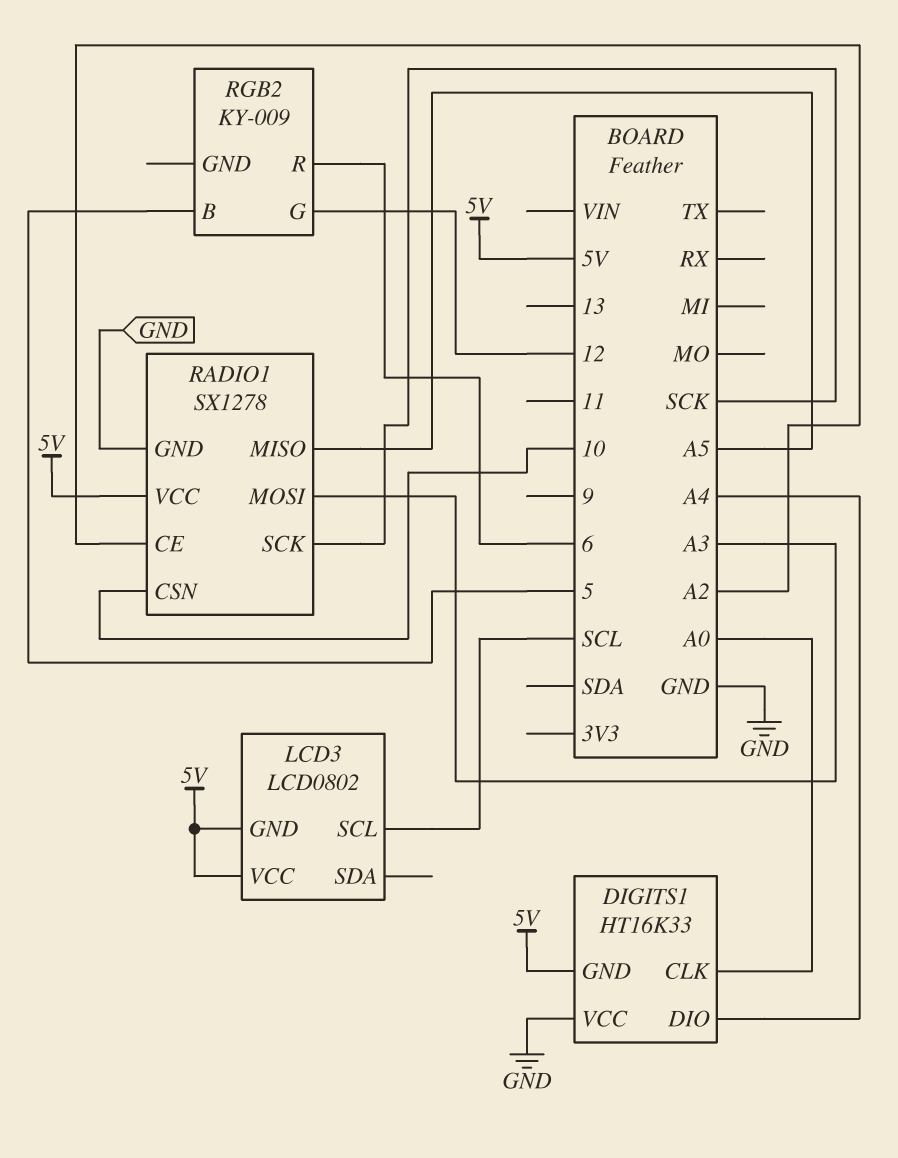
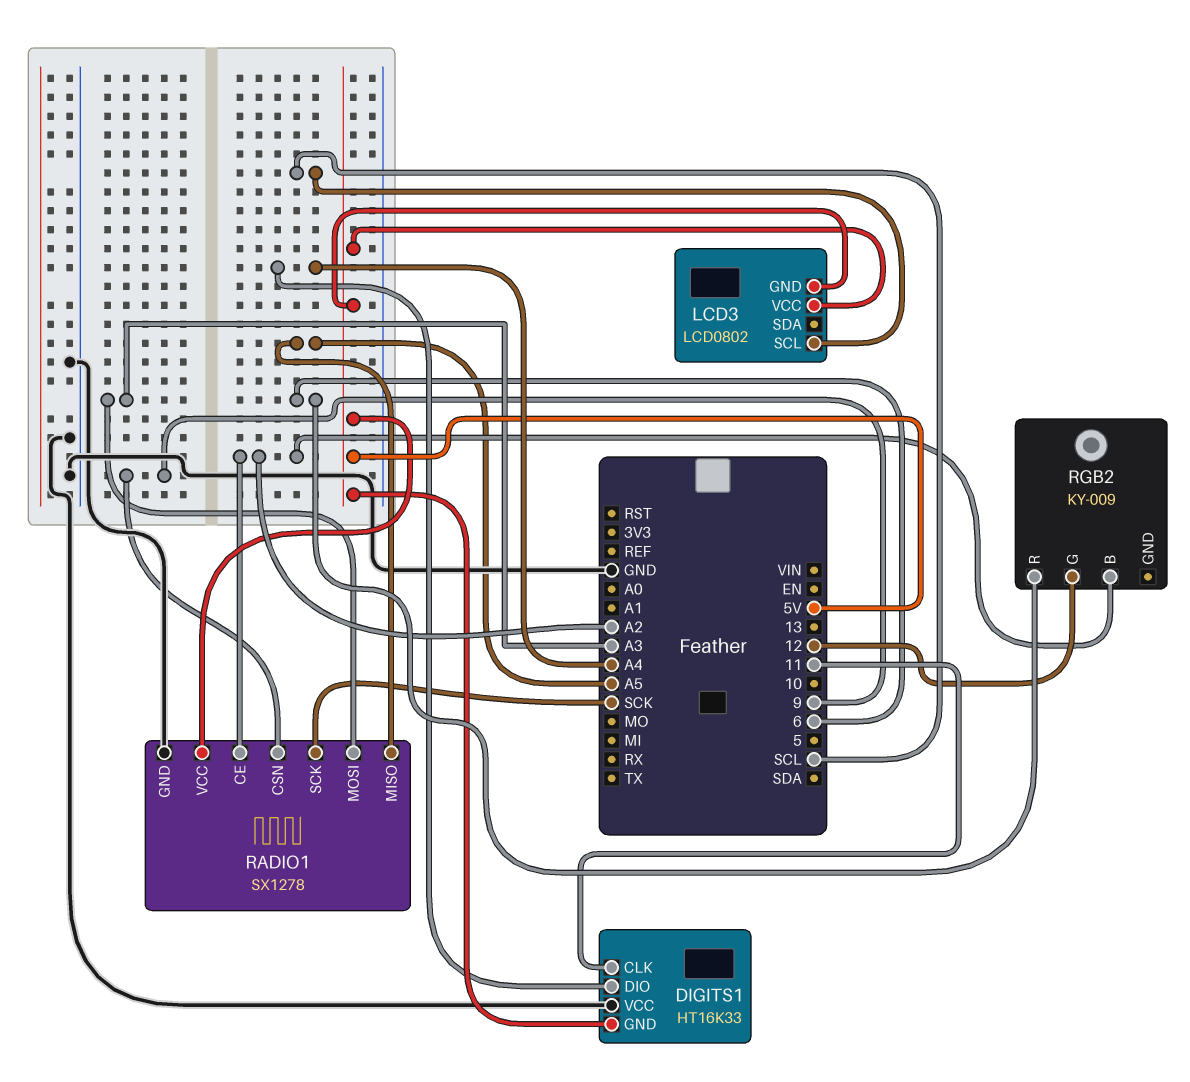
DIGITS1 pin CLK: A0 -> 11
RADIO1 pin CSN: 10 -> 9
RGB2 pin B: 5 -> A2

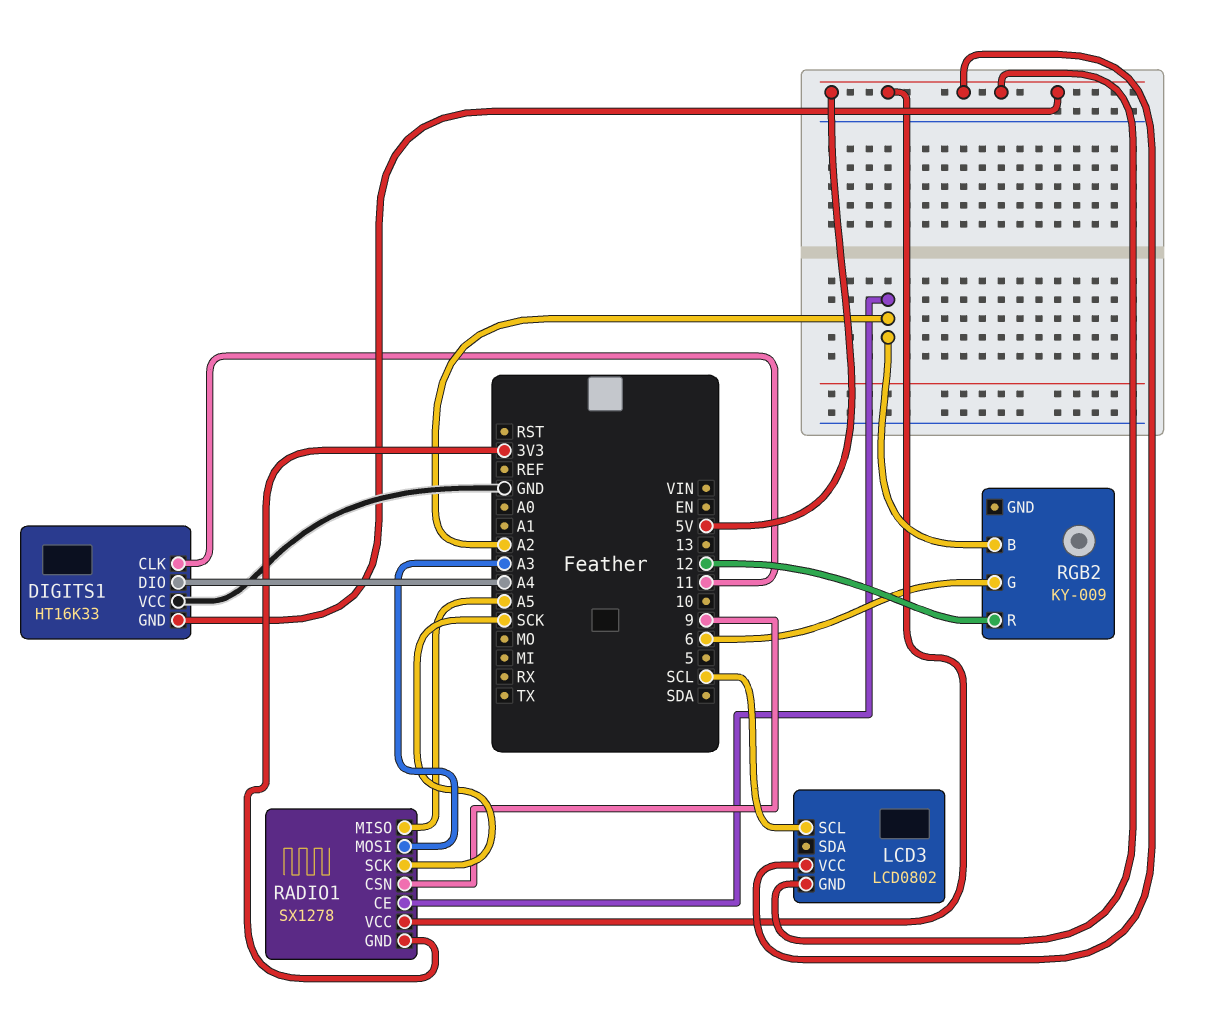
RADIO1 pin GND: GND -> 3V3
RGB2 pin G: 12 -> 6
RGB2 pin R: 6 -> 12

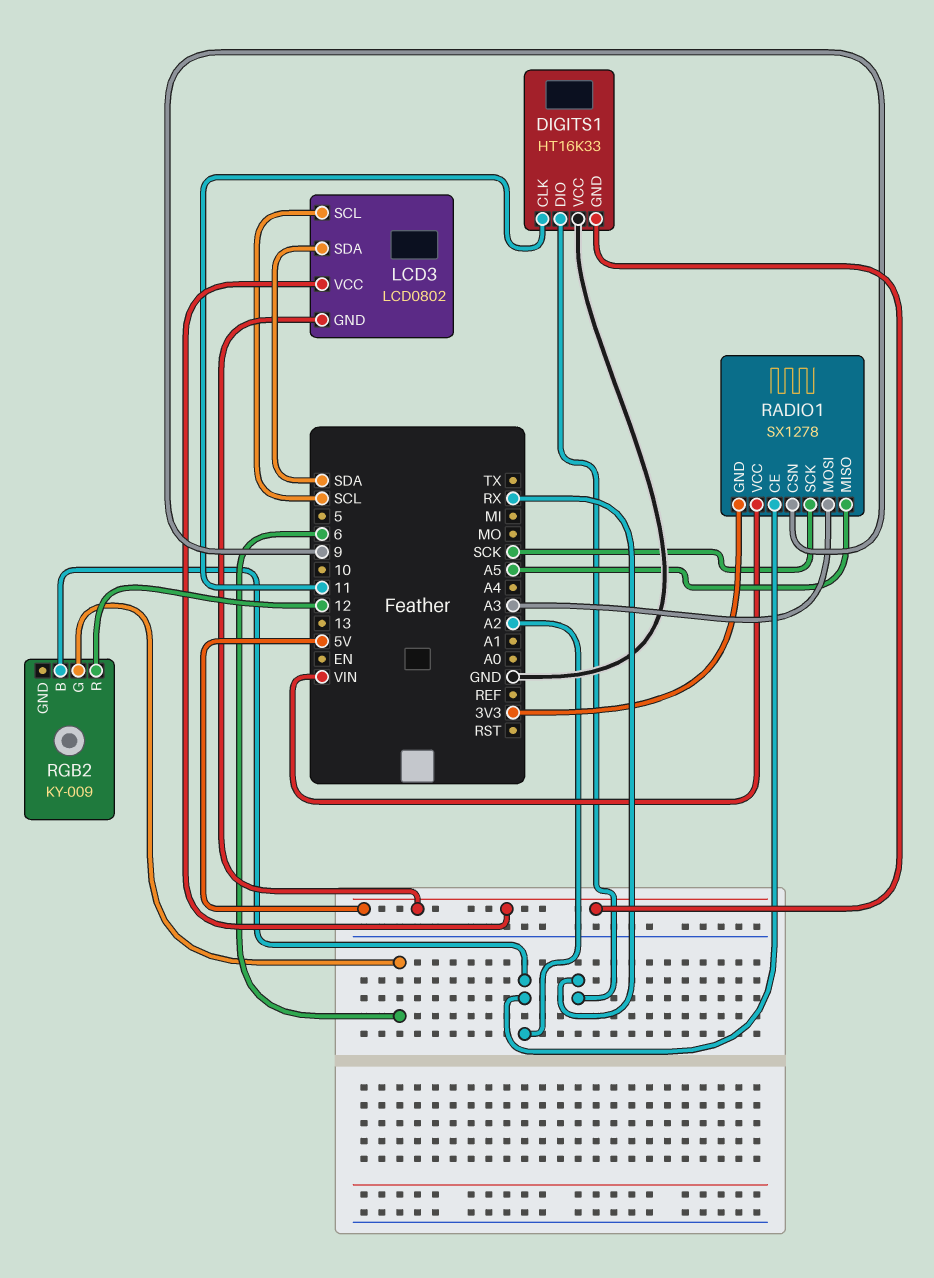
DIGITS1 pin DIO: A4 -> RX
LCD3 pin SDA: none -> SDA
RADIO1 pin VCC: 5V -> VIN

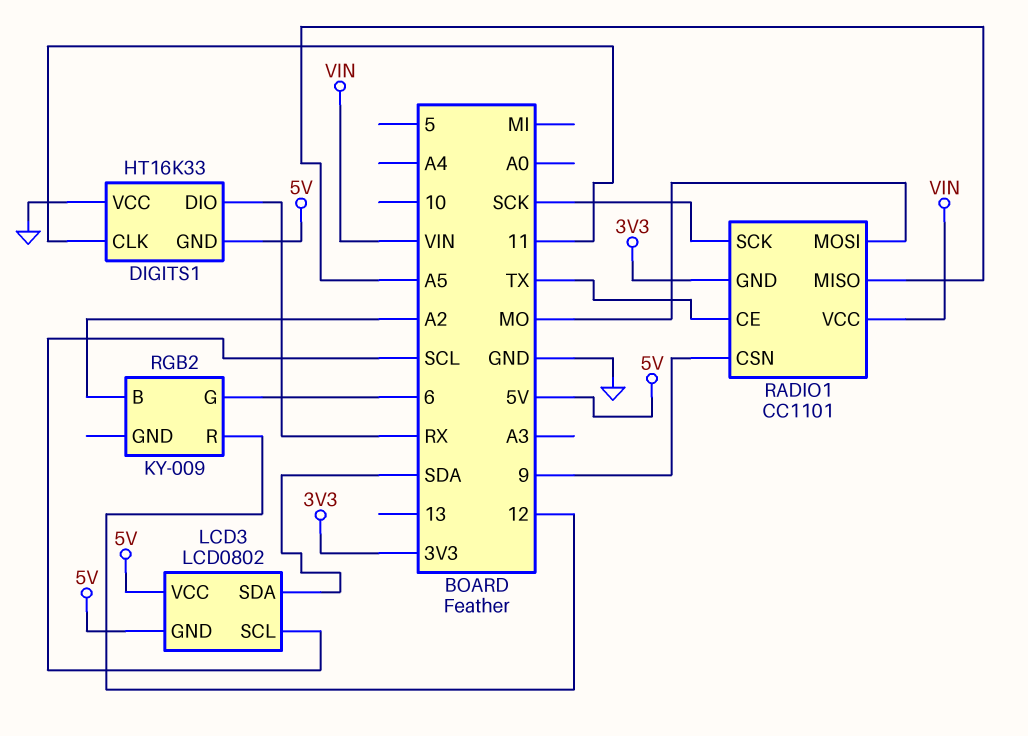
RADIO1: SX1278 -> CC1101
RADIO1 pin CE: A2 -> TX
RADIO1 pin MOSI: A3 -> MO

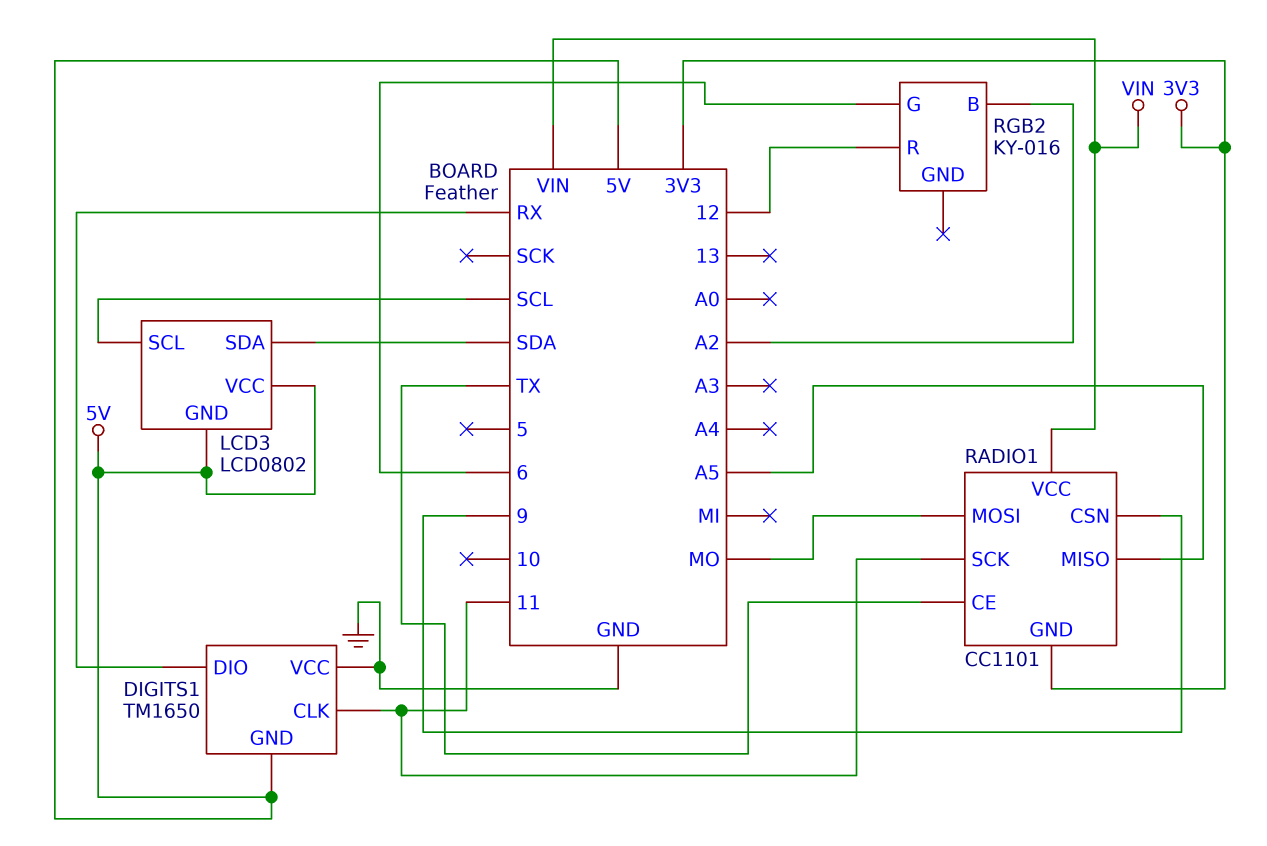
DIGITS1: HT16K33 -> TM1650
RADIO1 pin SCK: SCK -> 11
RGB2: KY-009 -> KY-016

